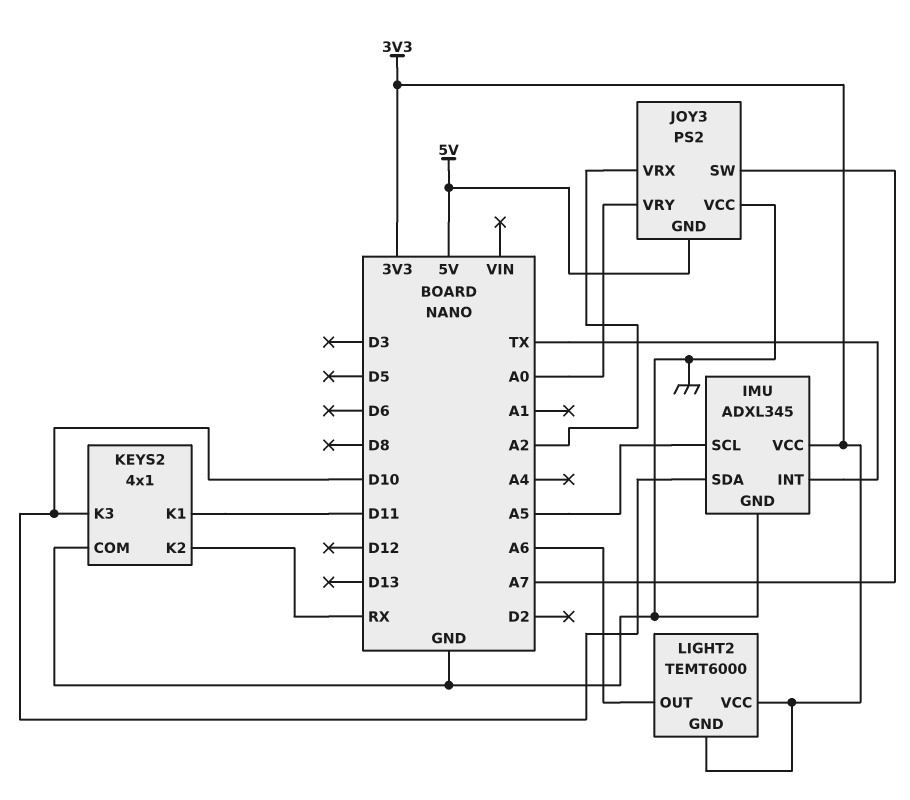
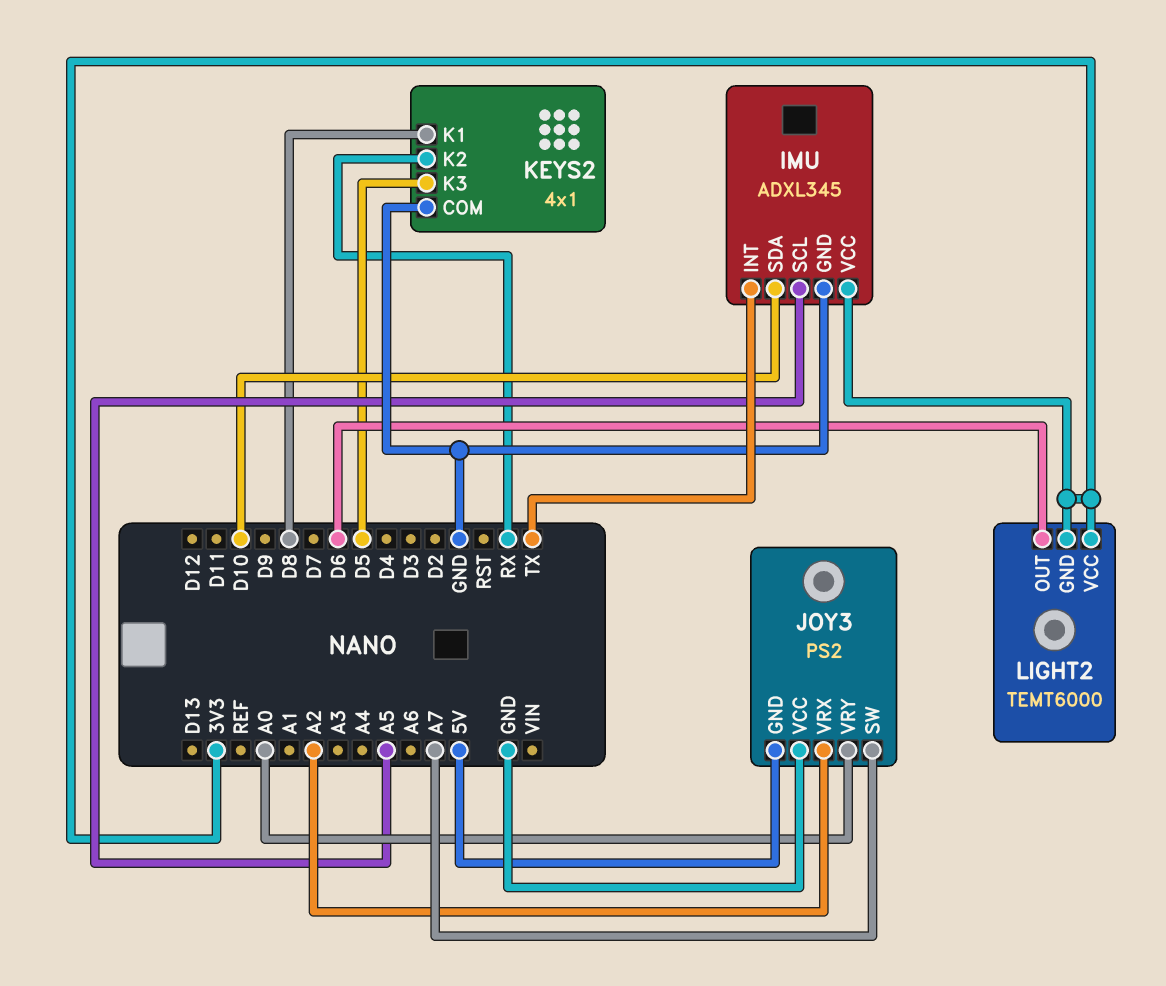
KEYS2 pin K1: D11 -> D8
KEYS2 pin K3: D10 -> D5
LIGHT2 pin OUT: A6 -> D6

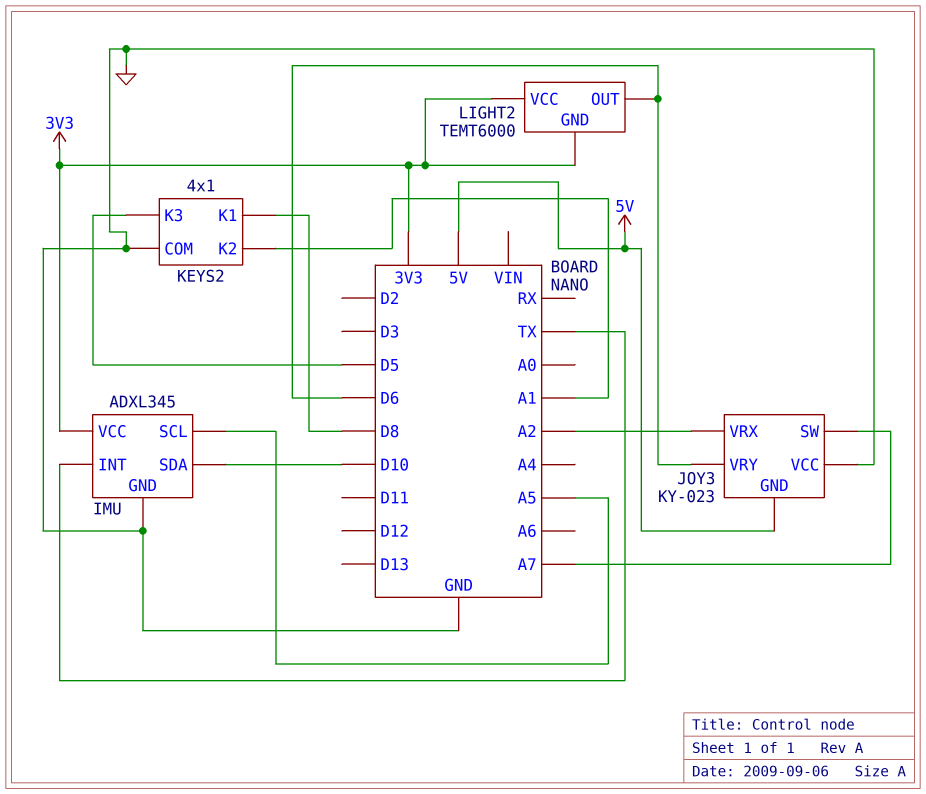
JOY3: PS2 -> KY-023
JOY3 pin VRY: A0 -> D6
KEYS2 pin K2: RX -> A1

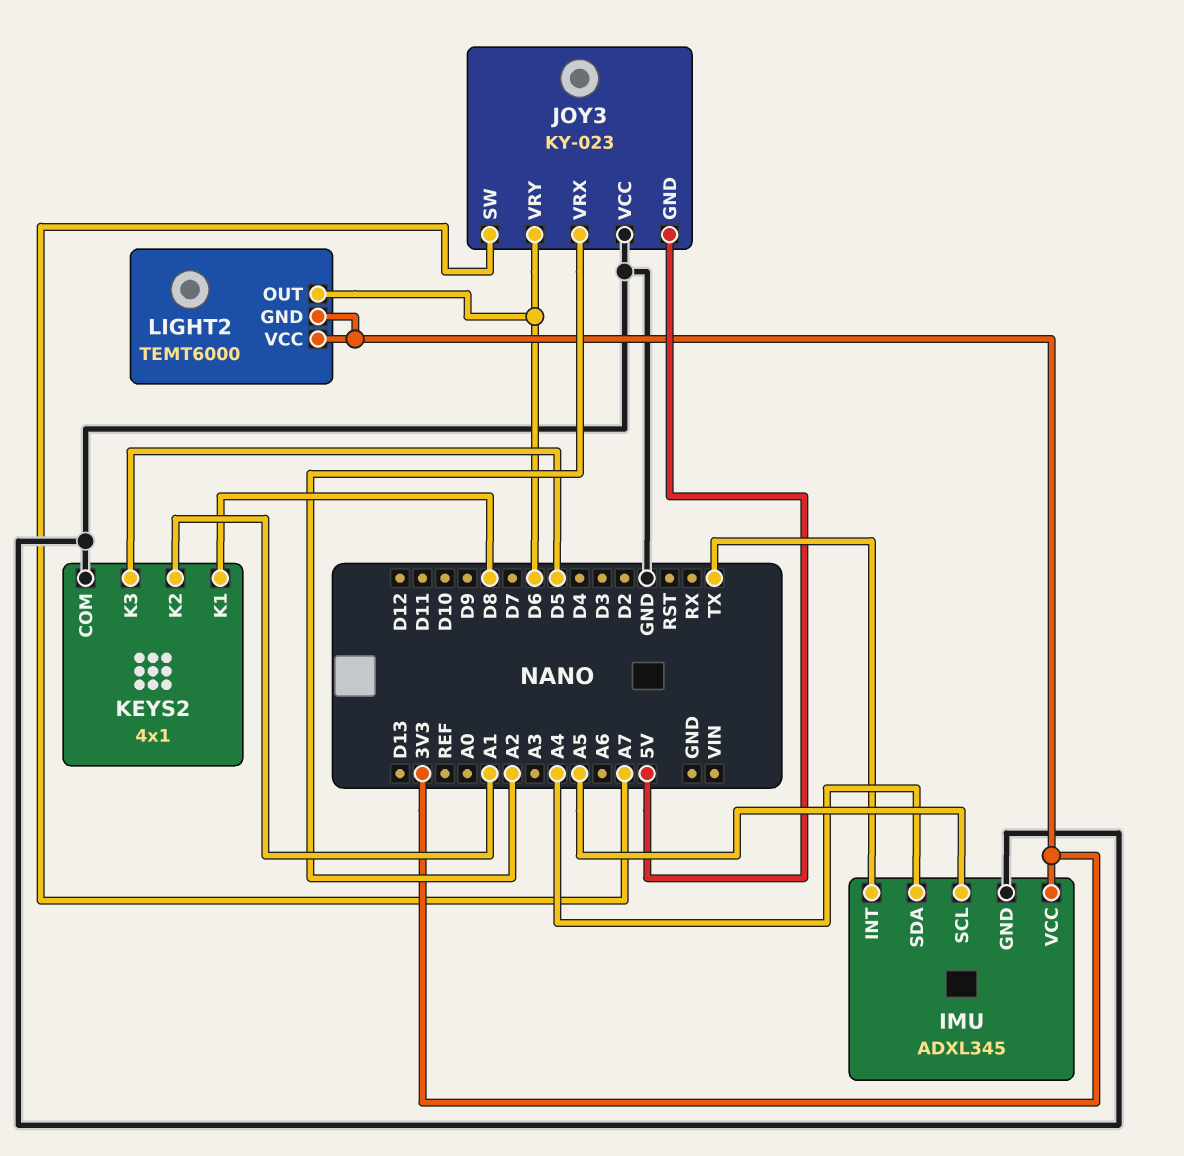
IMU pin SDA: D10 -> A4

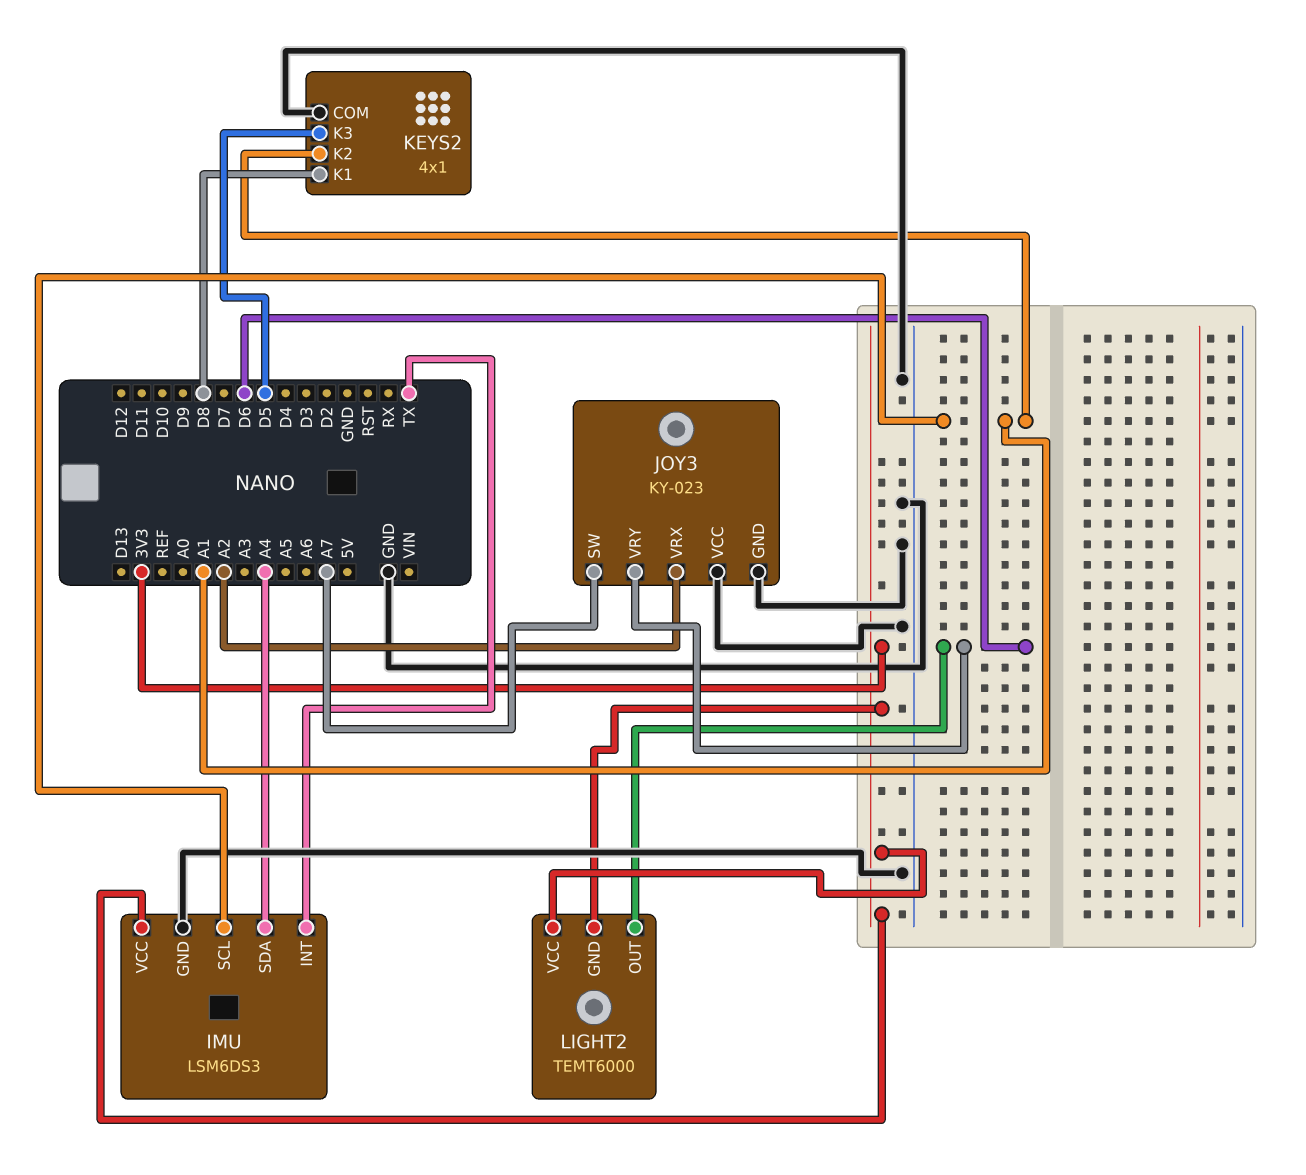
IMU: ADXL345 -> LSM6DS3
IMU pin SCL: A5 -> A1
JOY3 pin GND: 5V -> GND

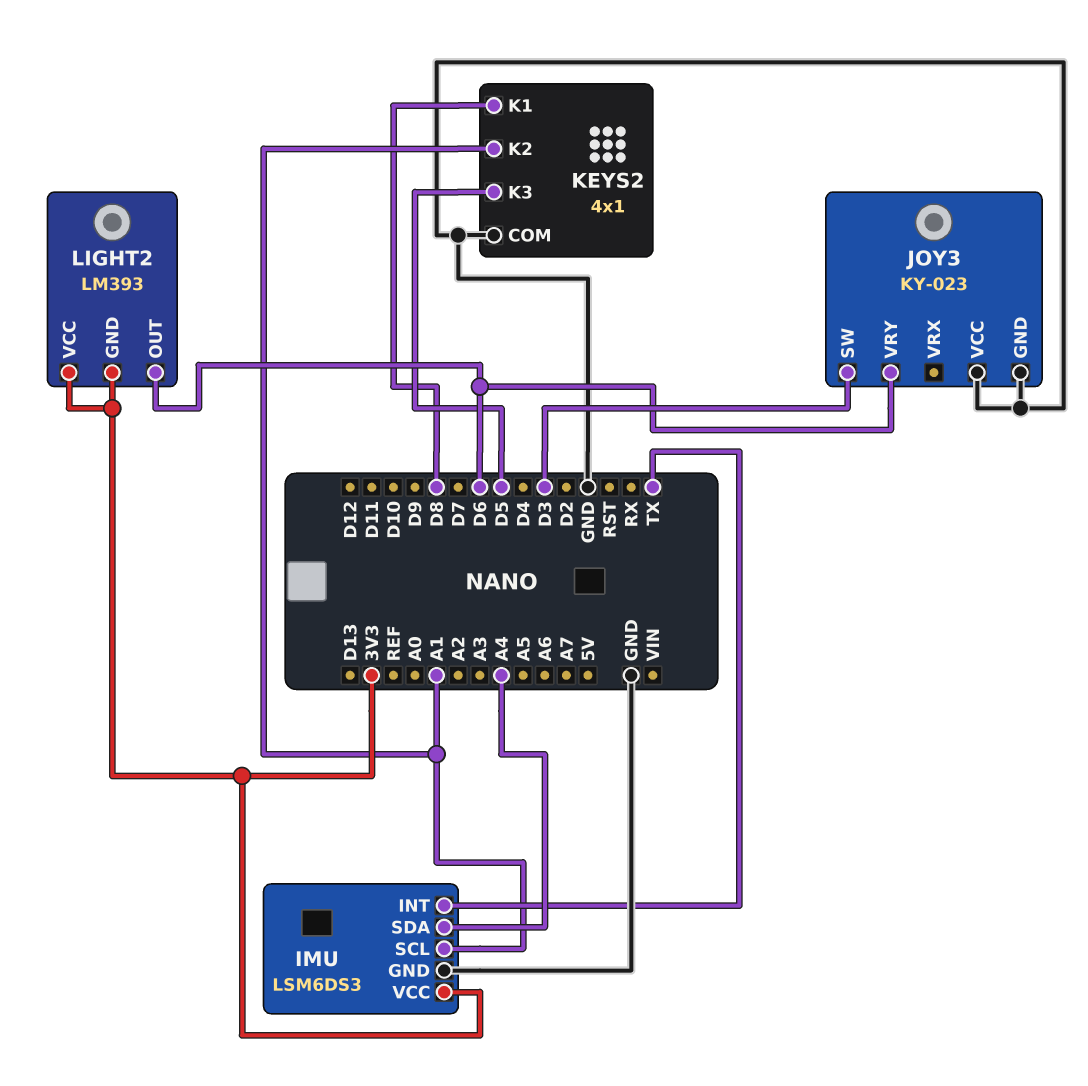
JOY3 pin SW: A7 -> D3
JOY3 pin VRX: A2 -> none
LIGHT2: TEMT6000 -> LM393

